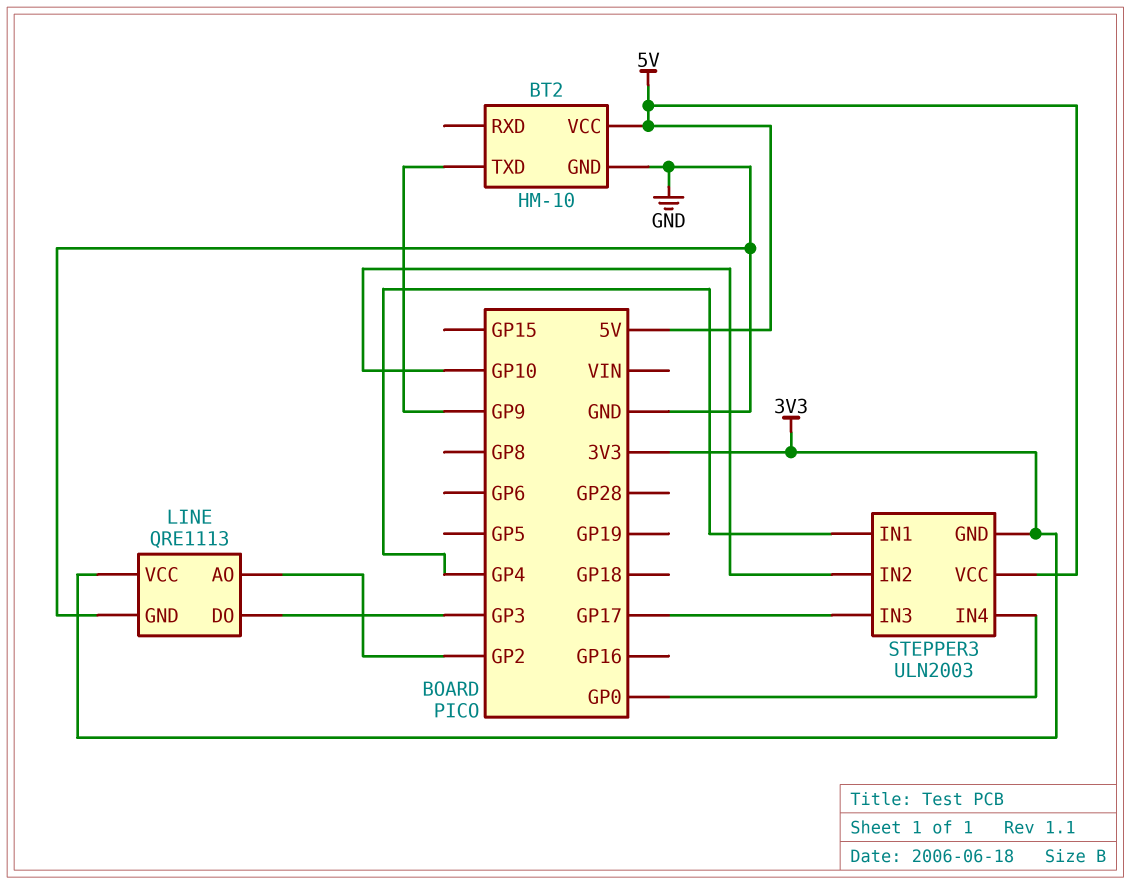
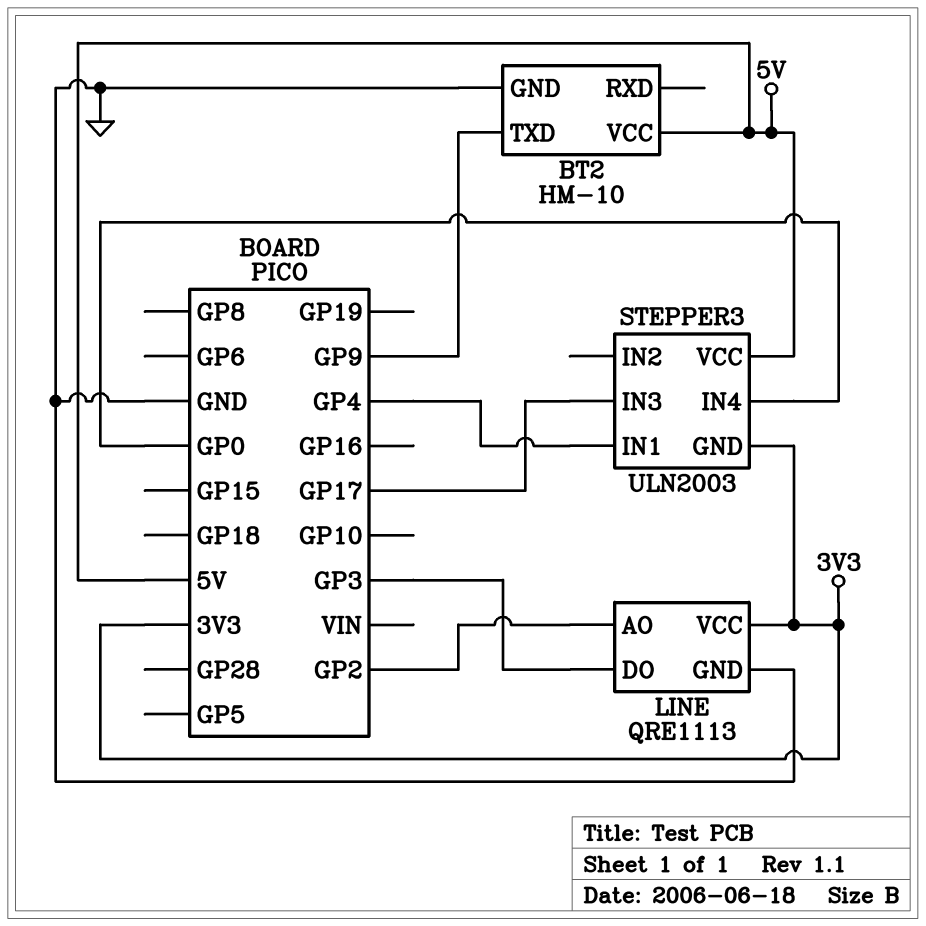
STEPPER3 pin IN2: GP10 -> none

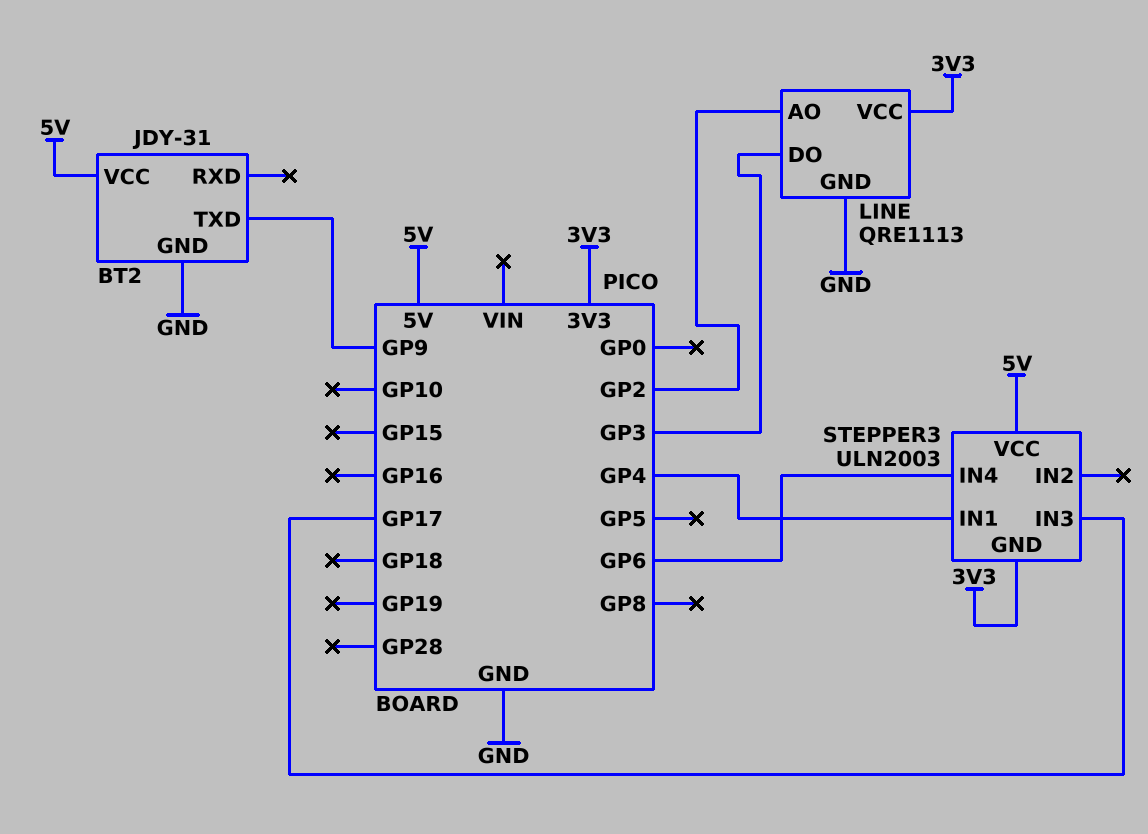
BT2: HM-10 -> JDY-31
STEPPER3 pin IN4: GP0 -> GP6

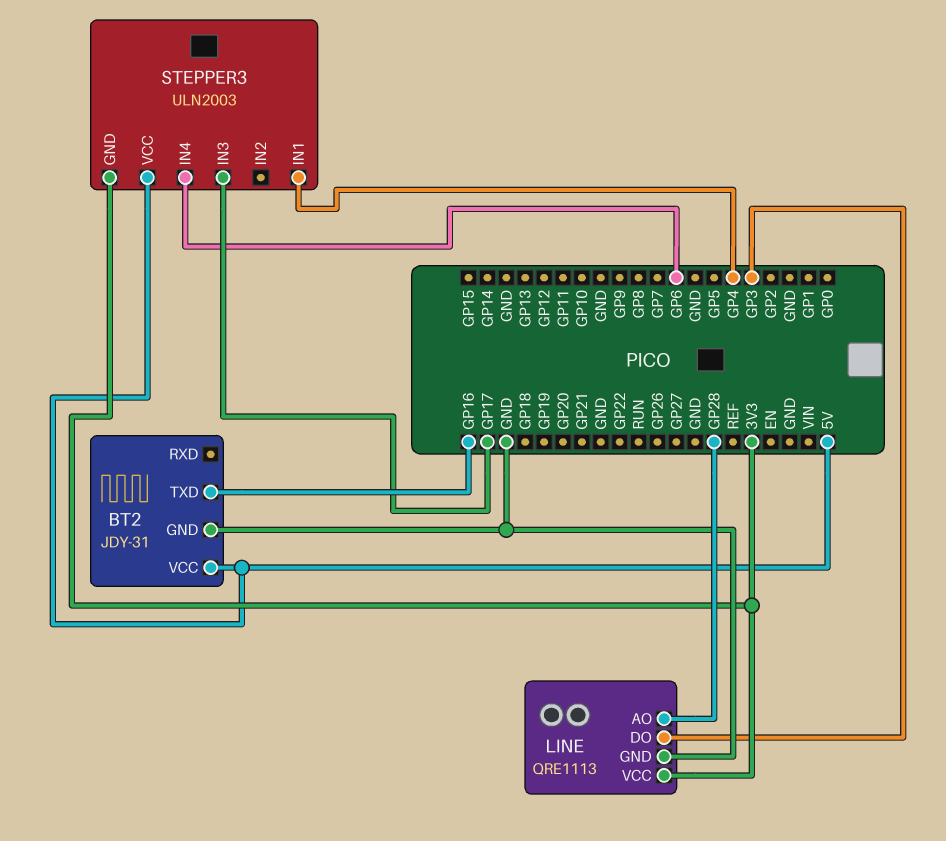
BT2 pin TXD: GP9 -> GP16
LINE pin AO: GP2 -> GP28

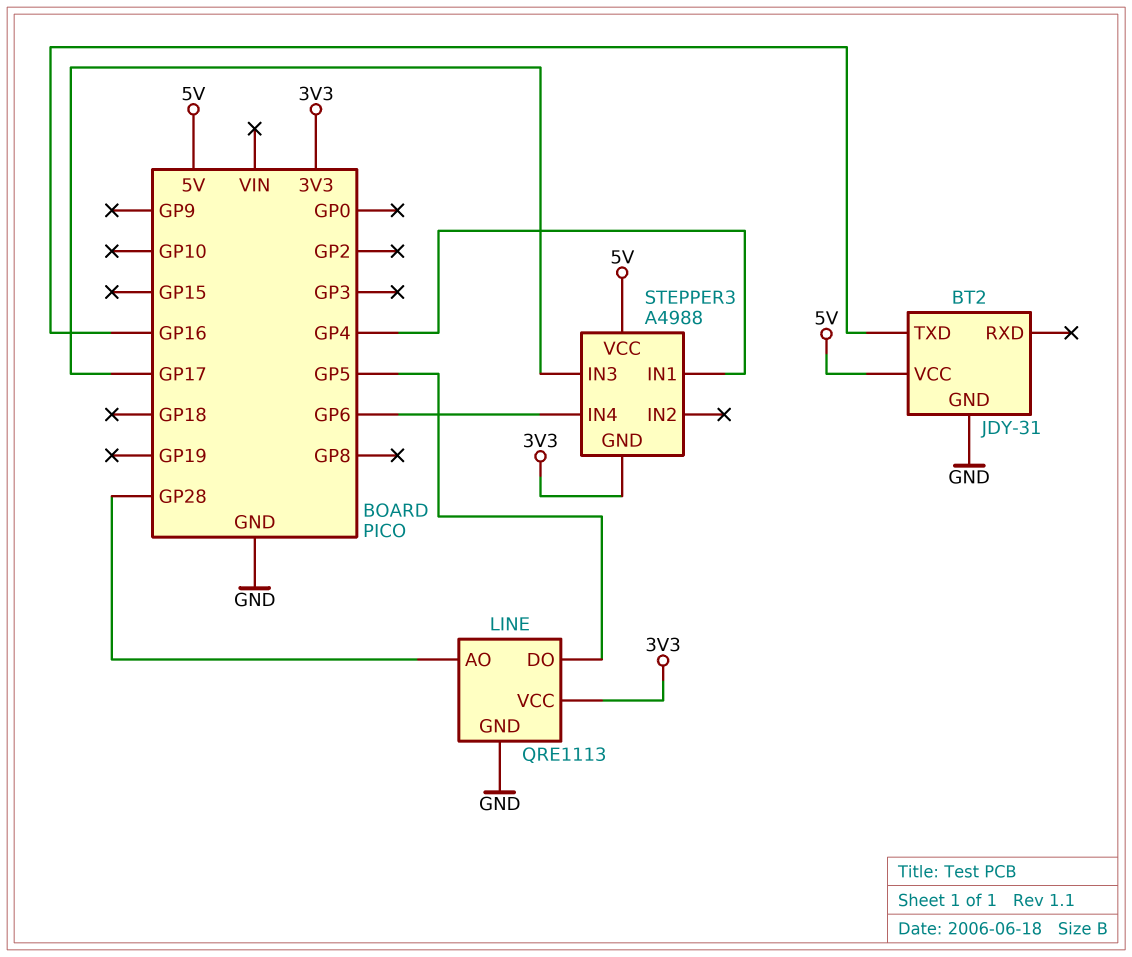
LINE pin DO: GP3 -> GP5
STEPPER3: ULN2003 -> A4988

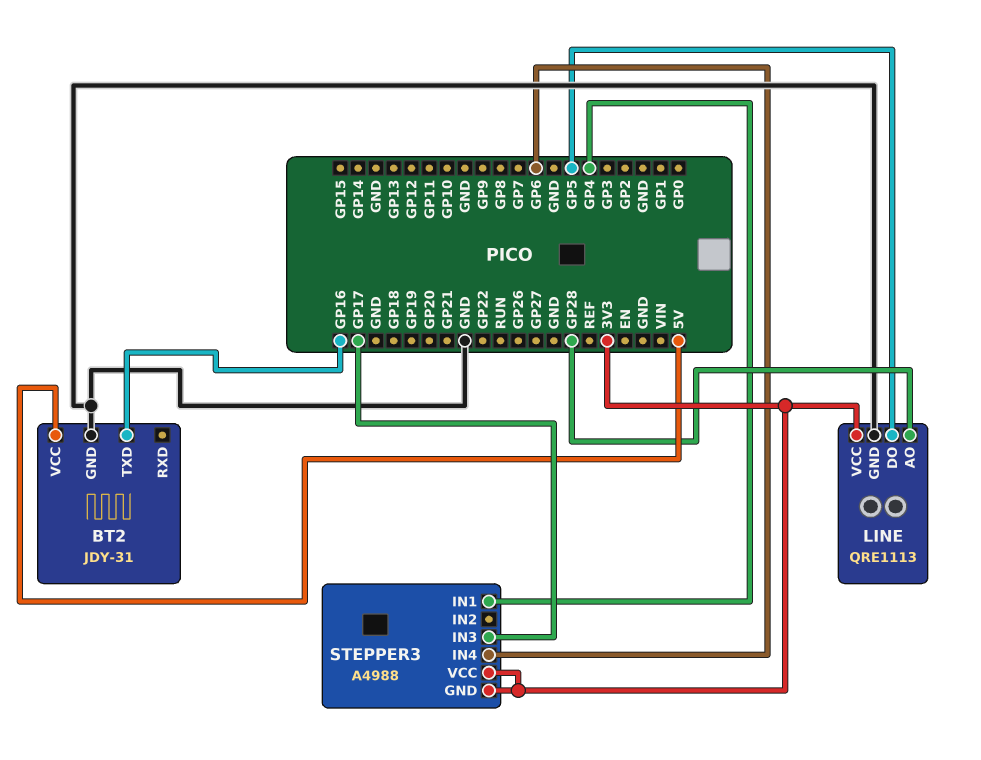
STEPPER3 pin VCC: 5V -> 3V3

